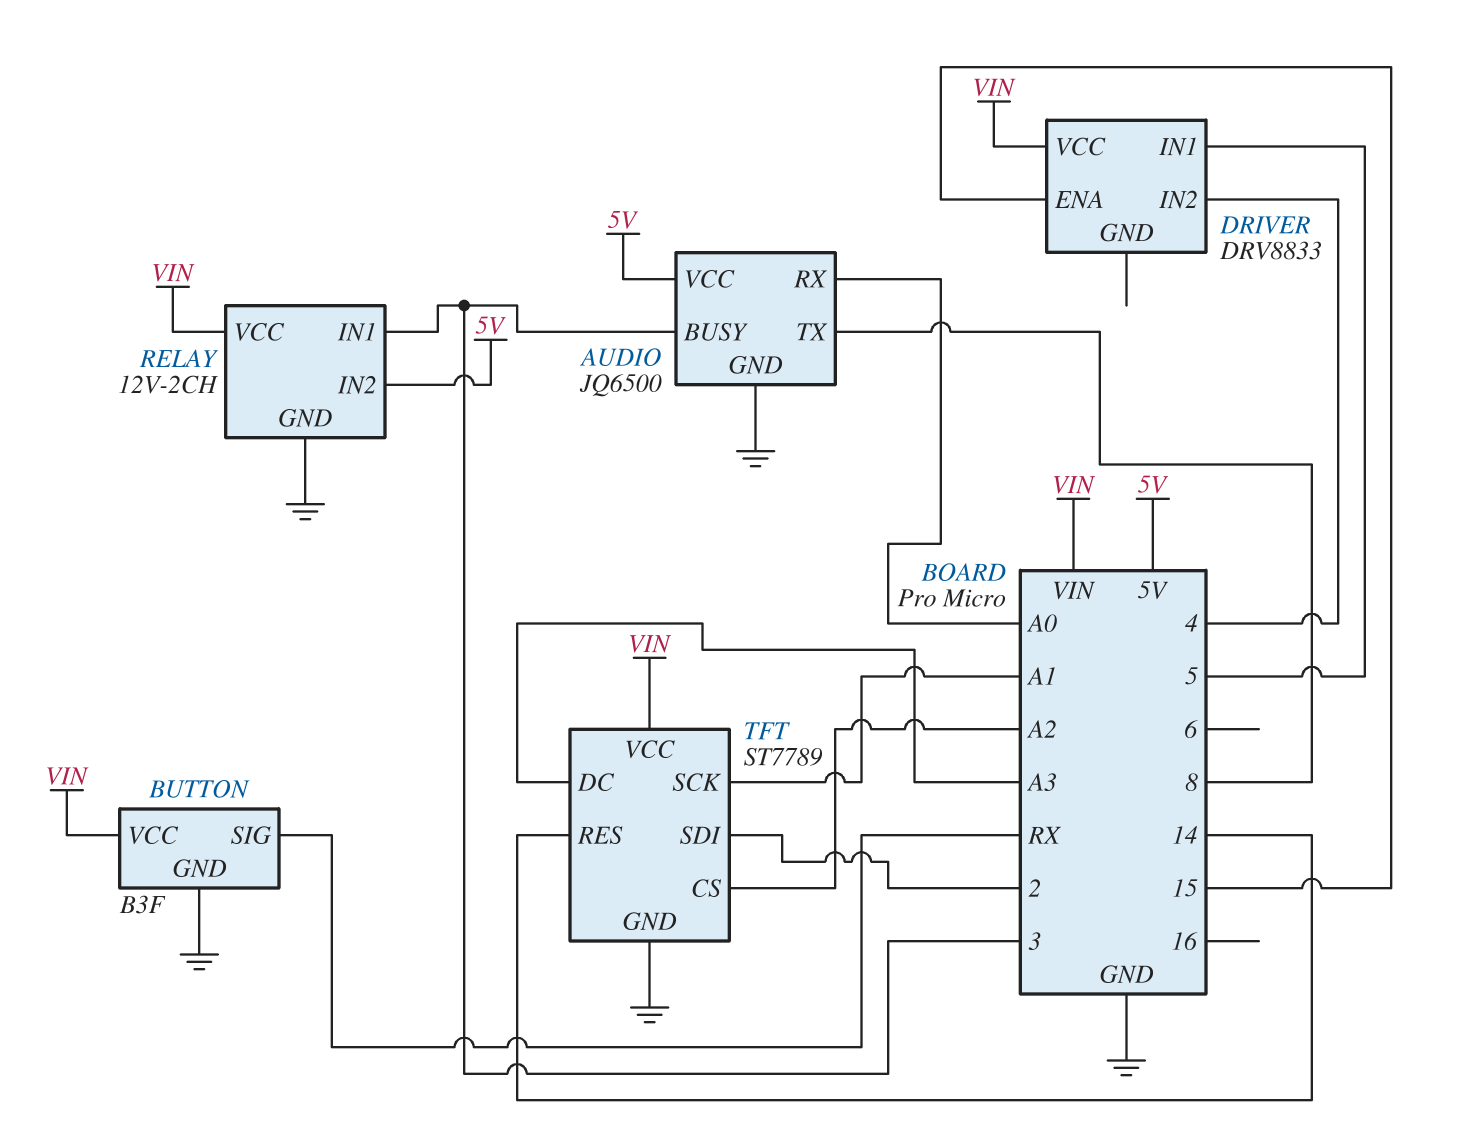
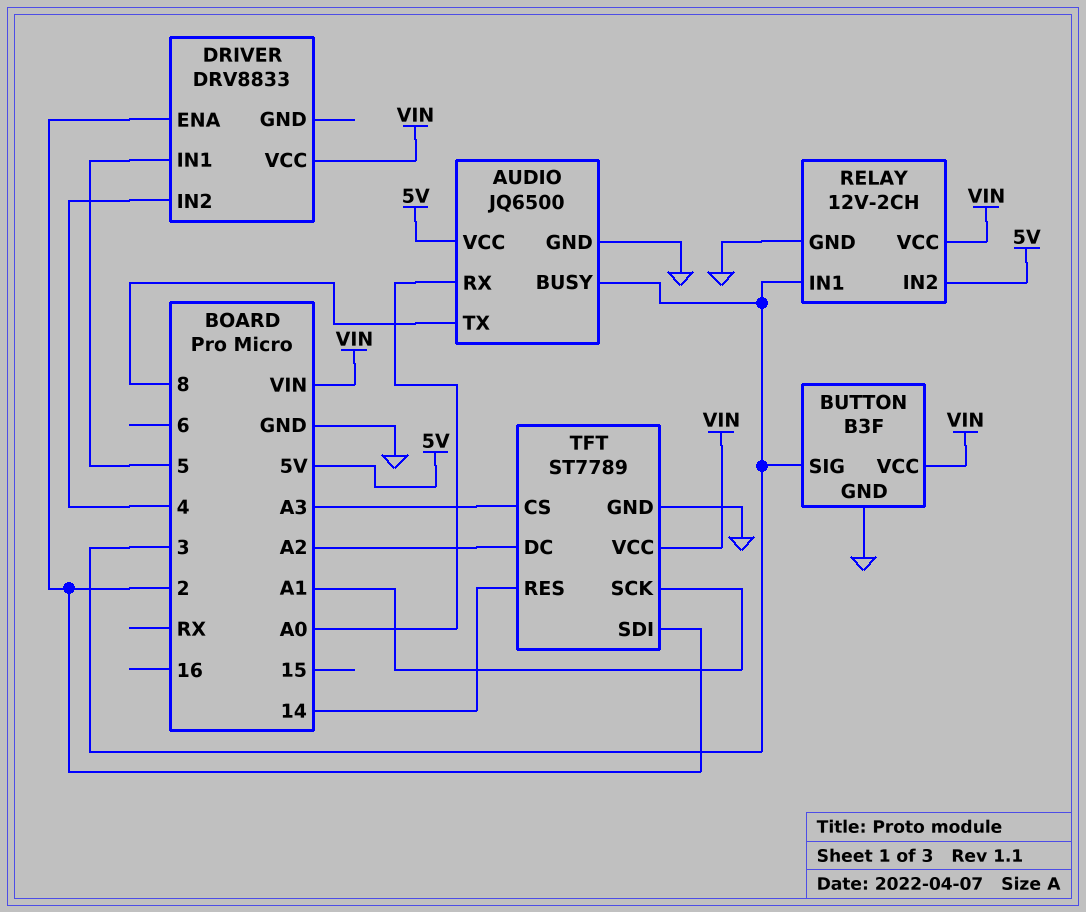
BUTTON pin SIG: RX -> 3
DRIVER pin ENA: 15 -> 2
TFT pin CS: A2 -> A3
TFT pin DC: A3 -> A2

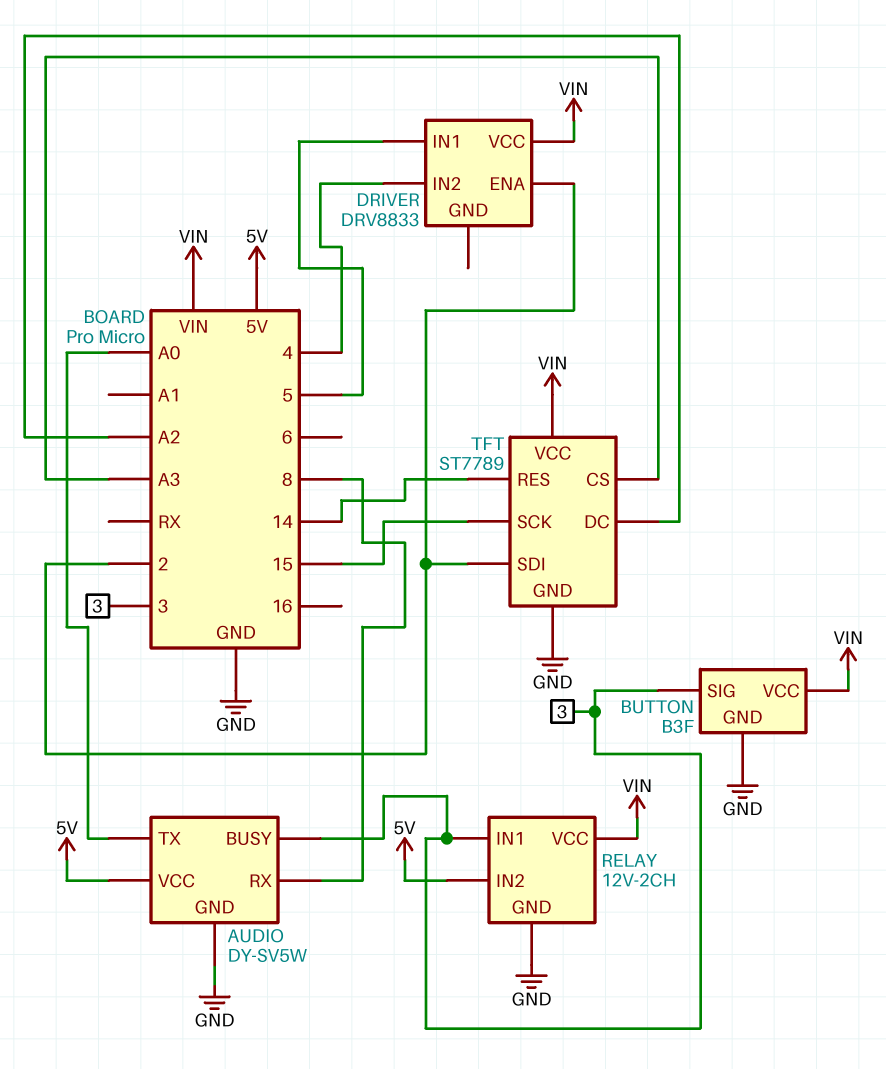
AUDIO: JQ6500 -> DY-SV5W
AUDIO pin RX: A0 -> 8
AUDIO pin TX: 8 -> A0
TFT pin SCK: A1 -> 15

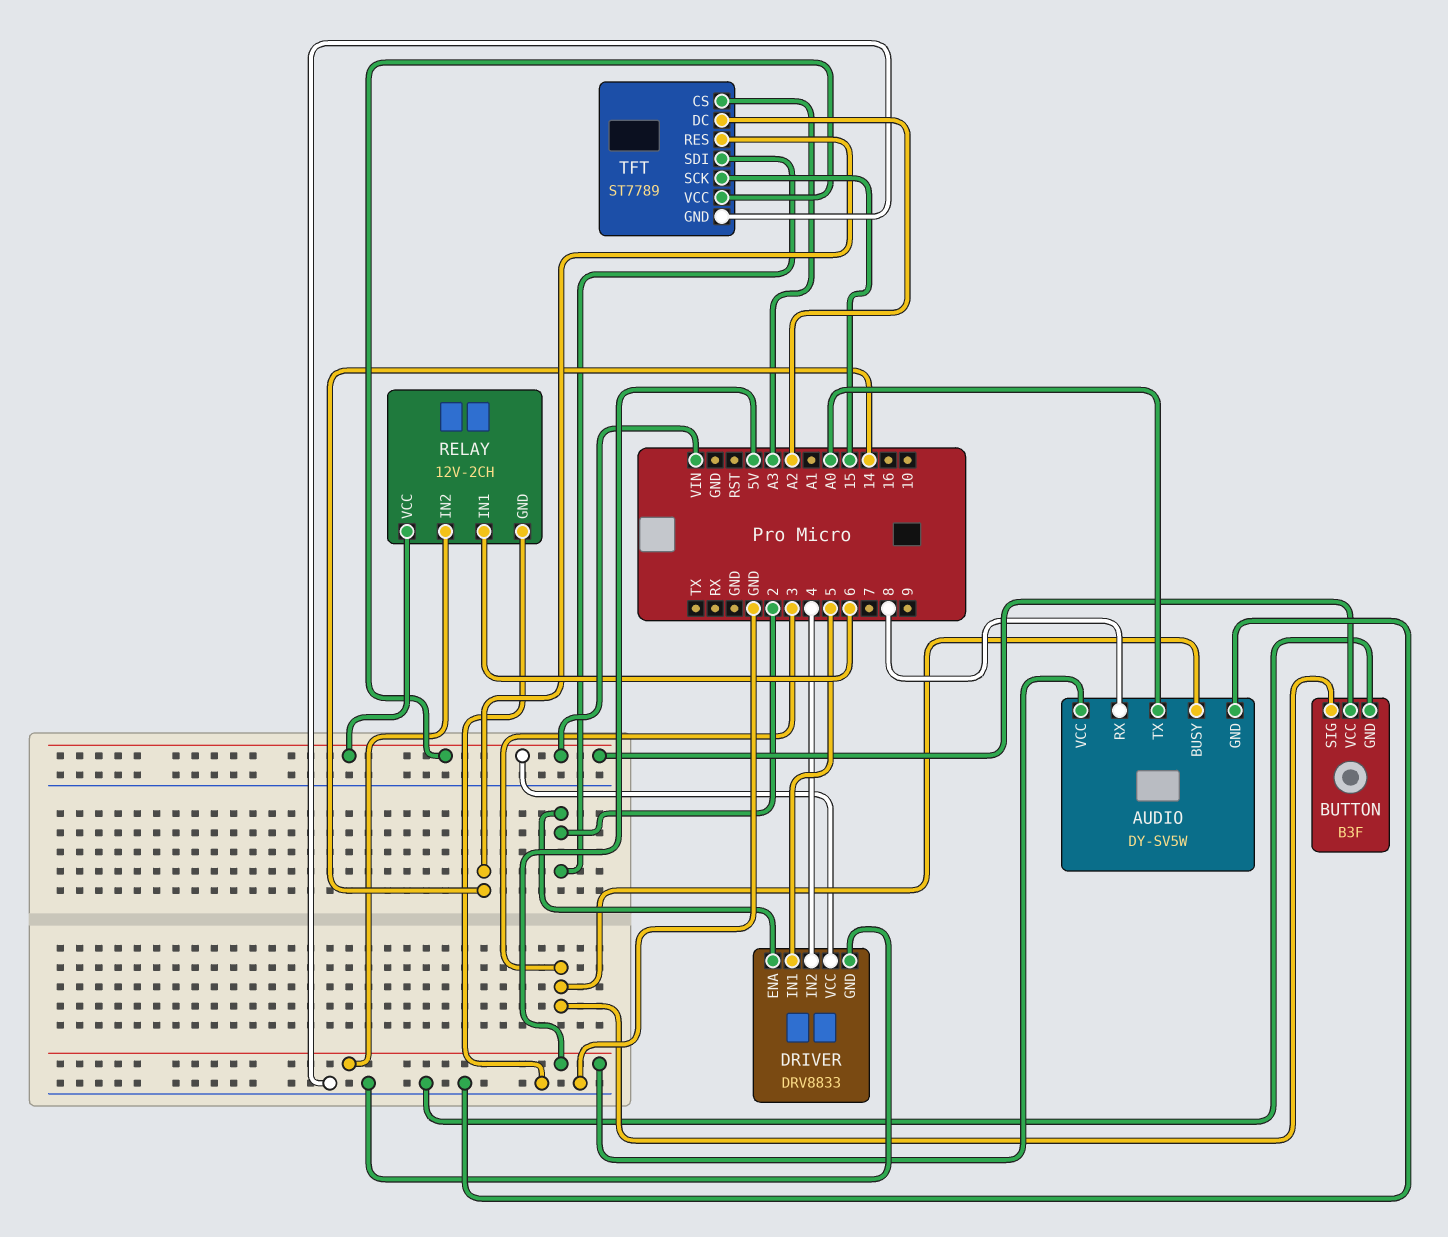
DRIVER pin GND: none -> GND
RELAY pin IN1: 3 -> 6

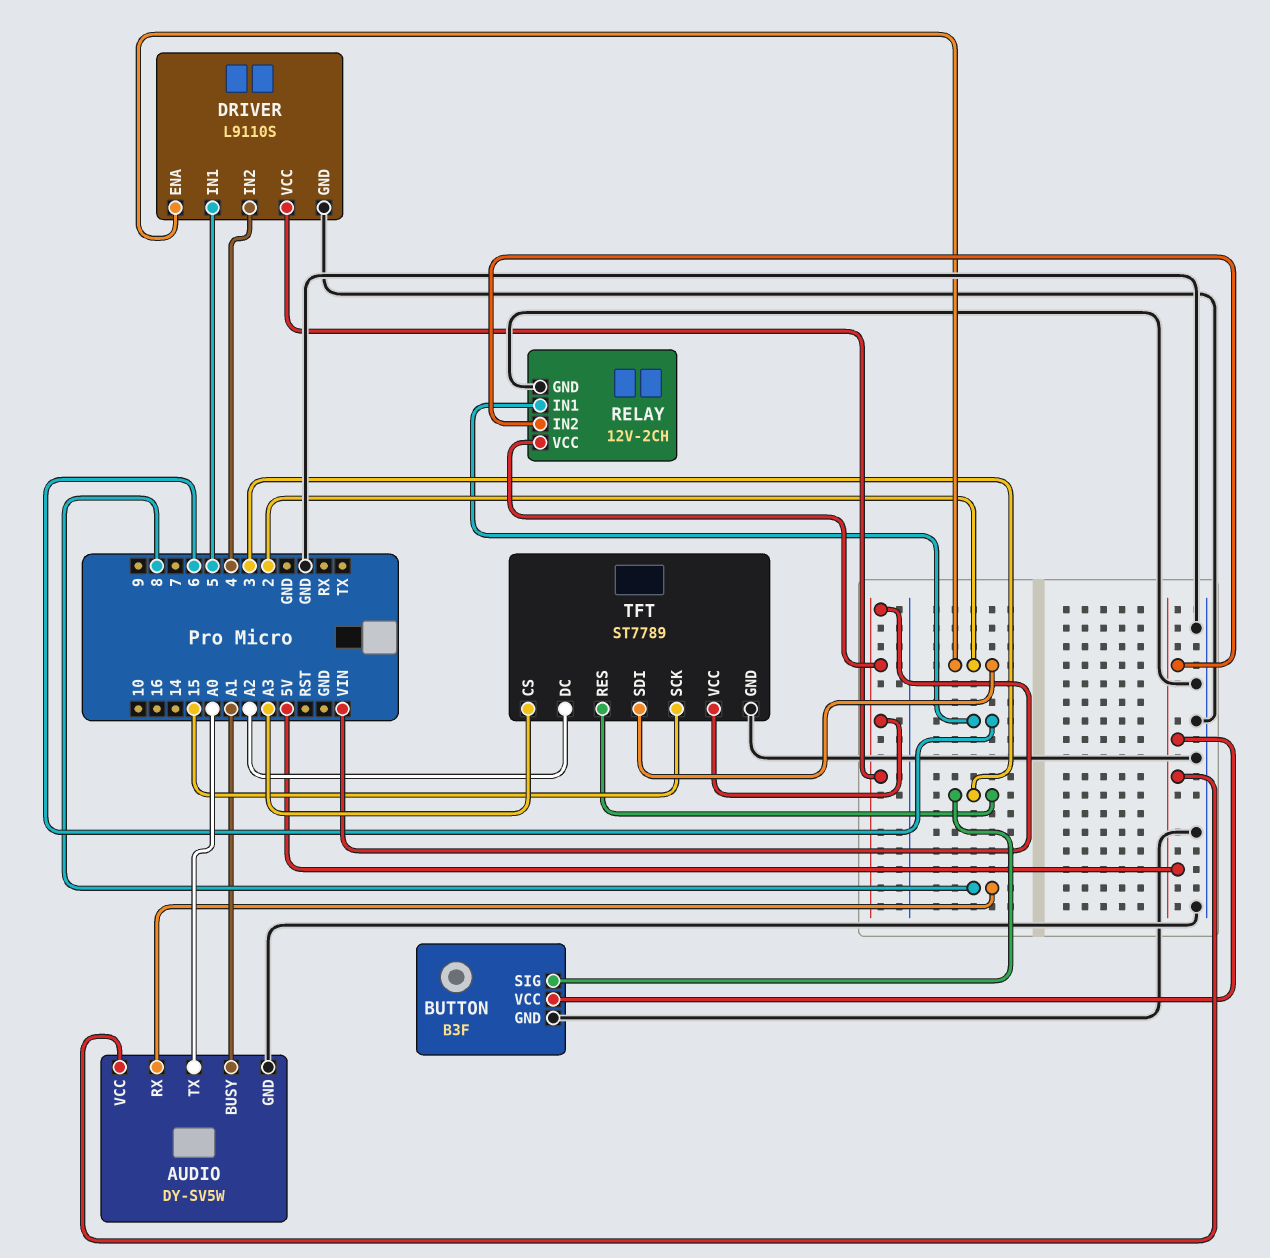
AUDIO pin BUSY: 3 -> A1
BUTTON pin VCC: VIN -> 5V
DRIVER: DRV8833 -> L9110S
TFT pin RES: 14 -> 3

